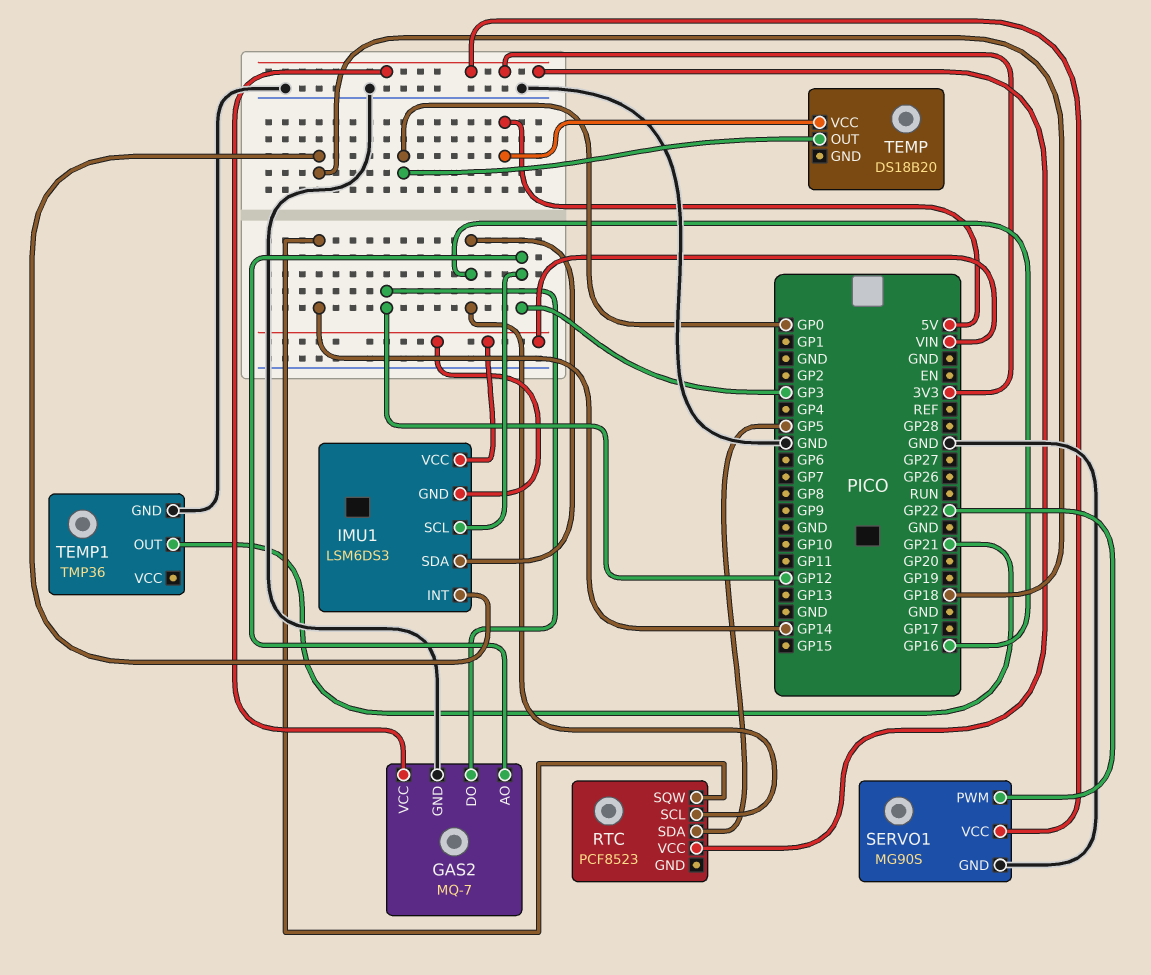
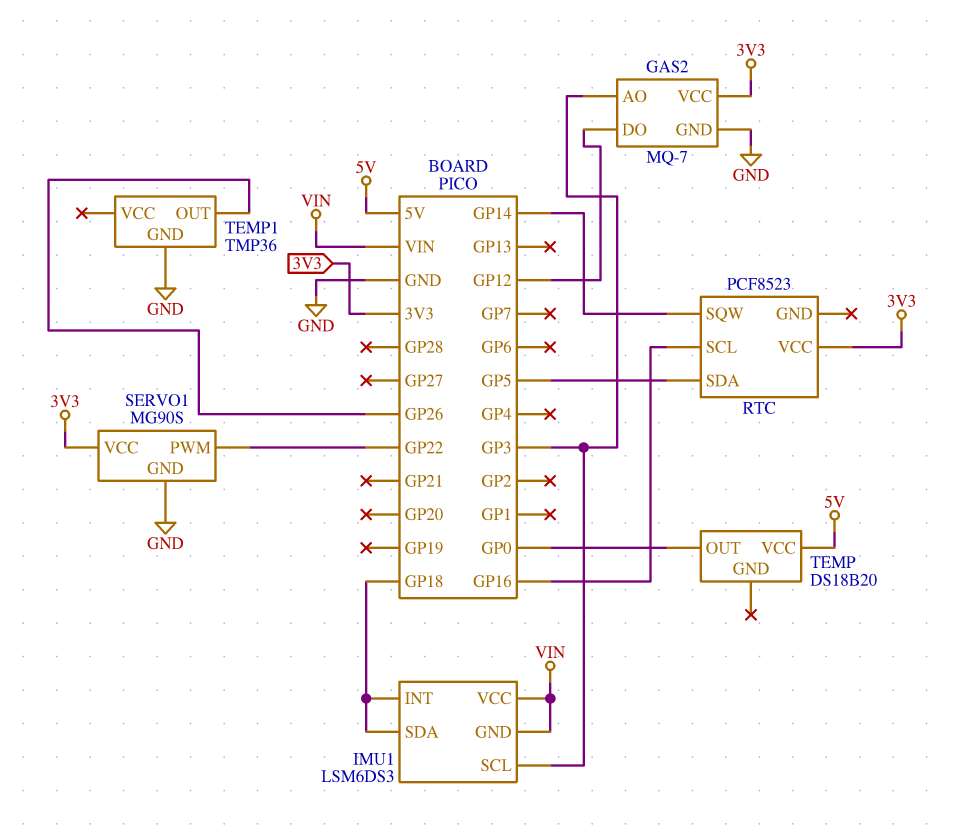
IMU1 pin SDA: GP16 -> GP18
TEMP1 pin OUT: GP21 -> GP26

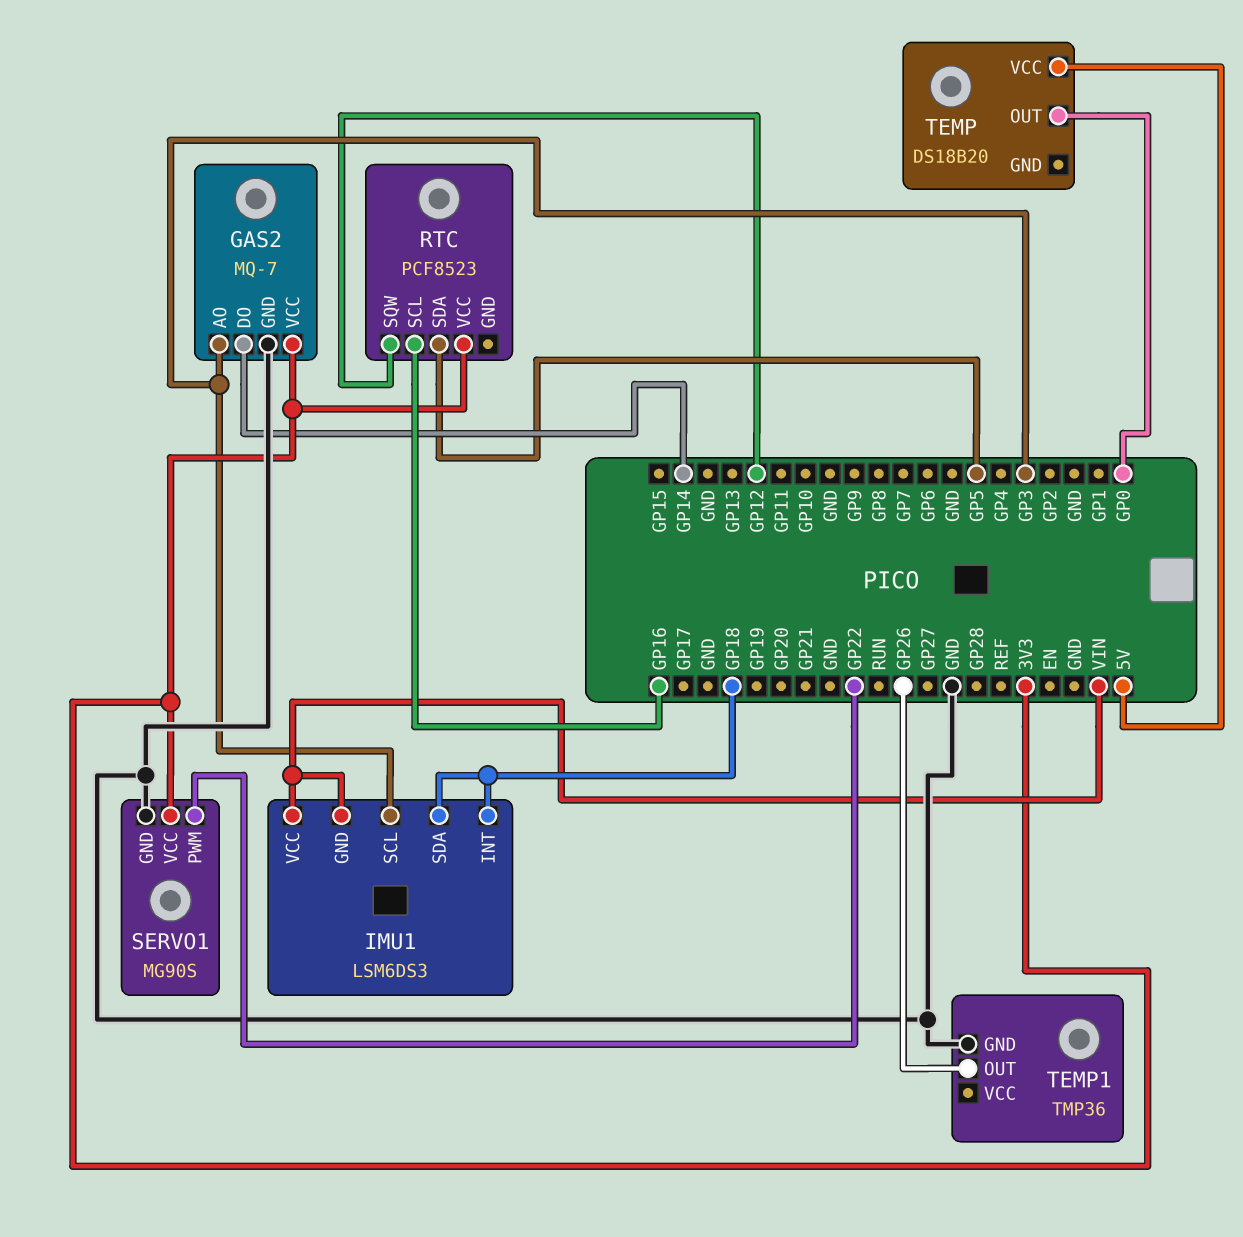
GAS2 pin DO: GP12 -> GP14
RTC pin SQW: GP14 -> GP12

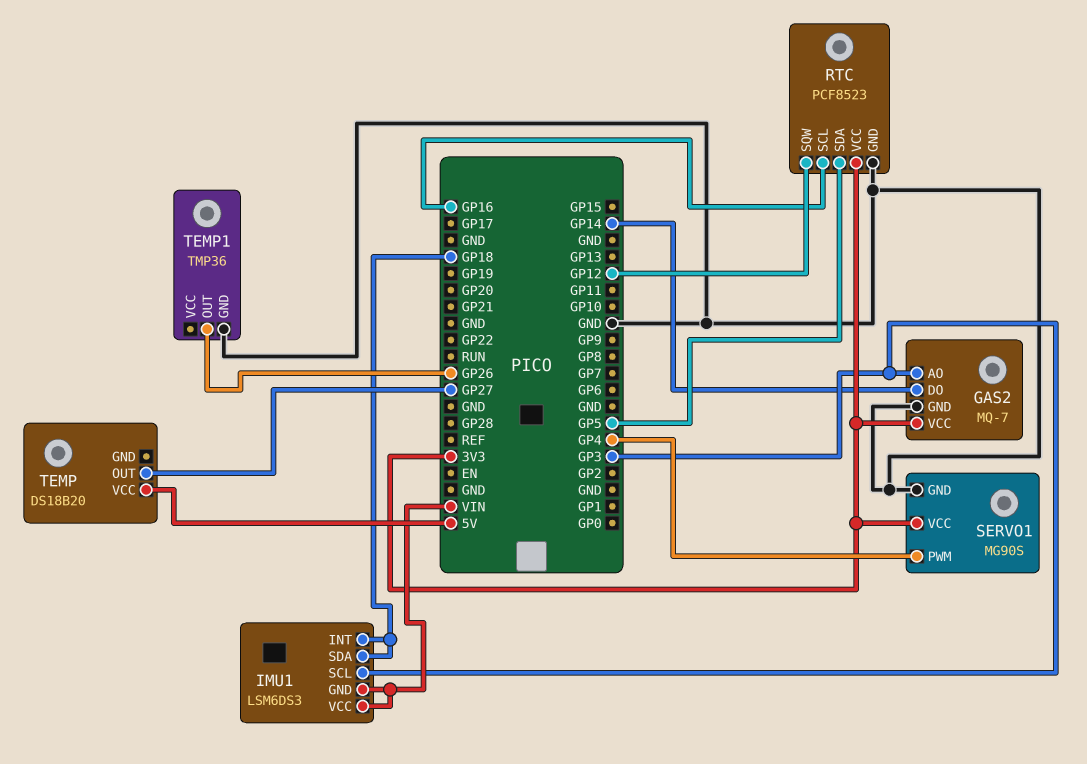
RTC pin GND: none -> GND
SERVO1 pin PWM: GP22 -> GP4
TEMP pin OUT: GP0 -> GP27

